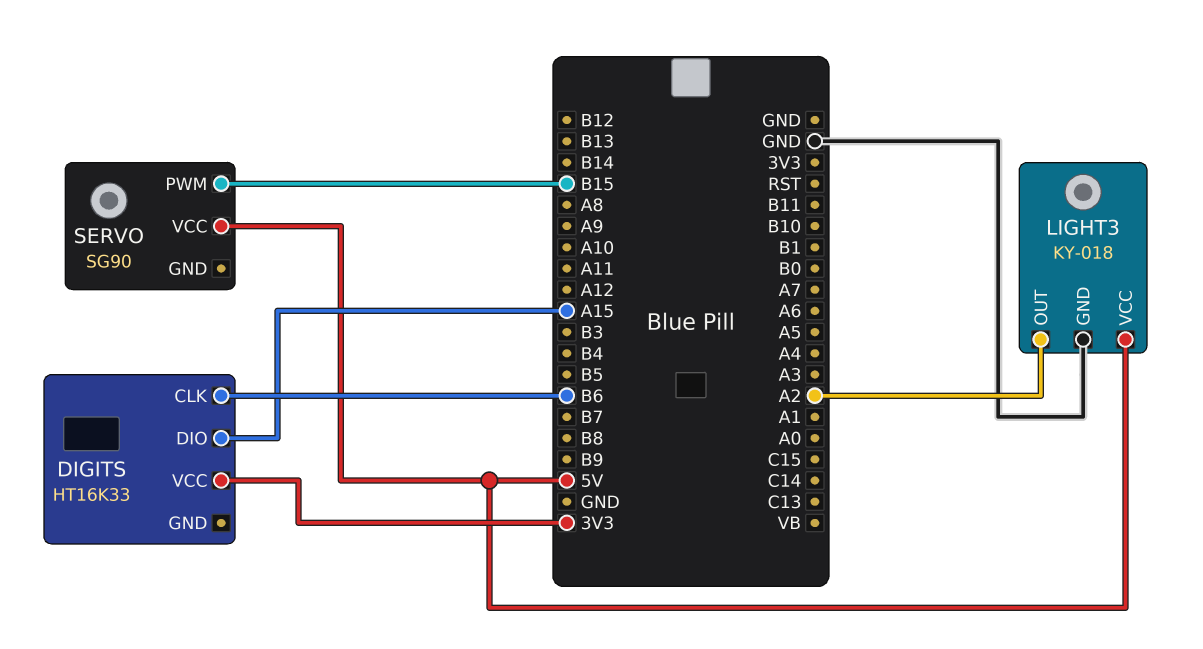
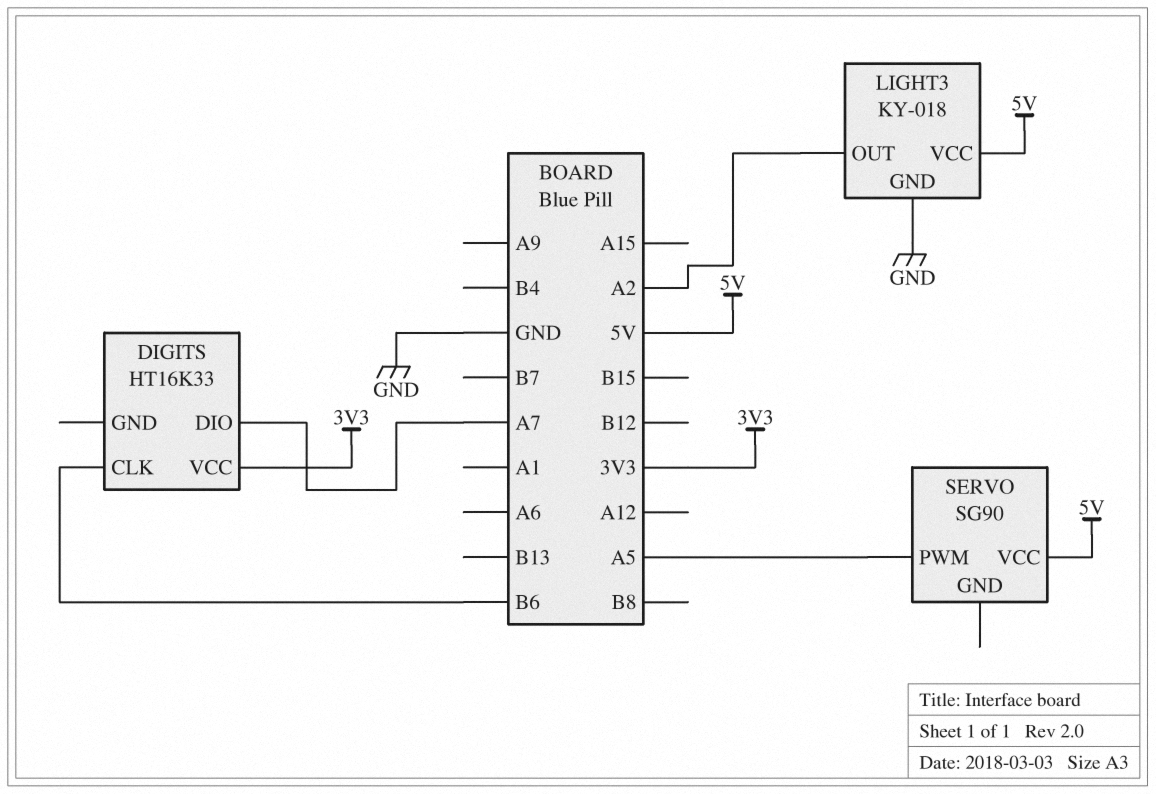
DIGITS pin DIO: A15 -> A7
SERVO pin PWM: B15 -> A5

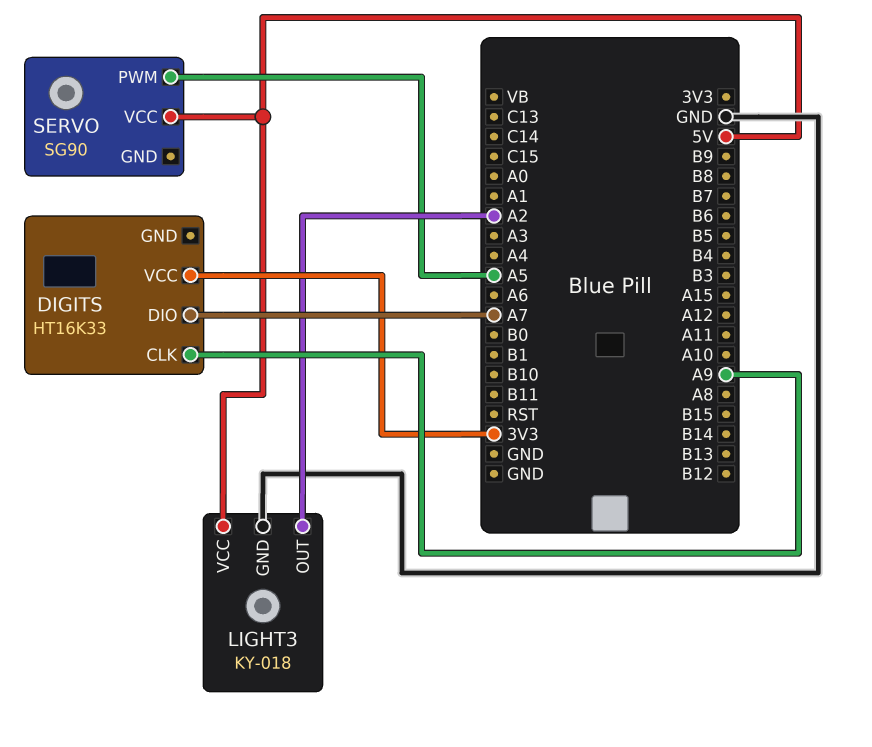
DIGITS pin CLK: B6 -> A9

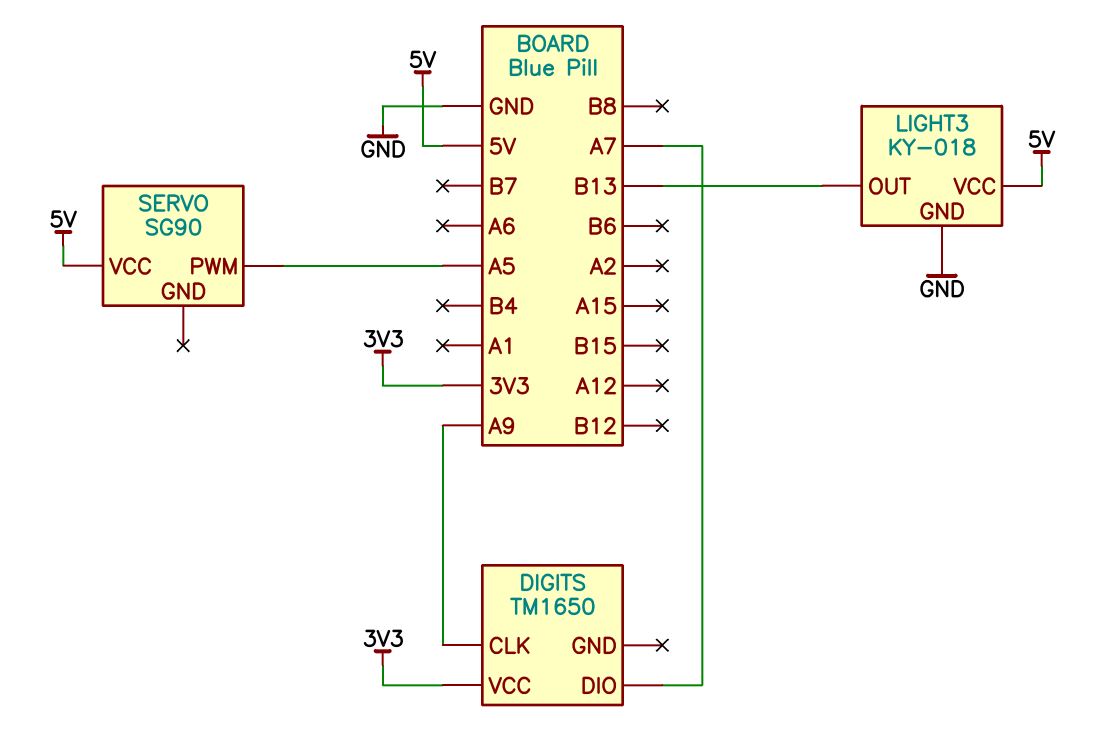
DIGITS: HT16K33 -> TM1650
LIGHT3 pin OUT: A2 -> B13

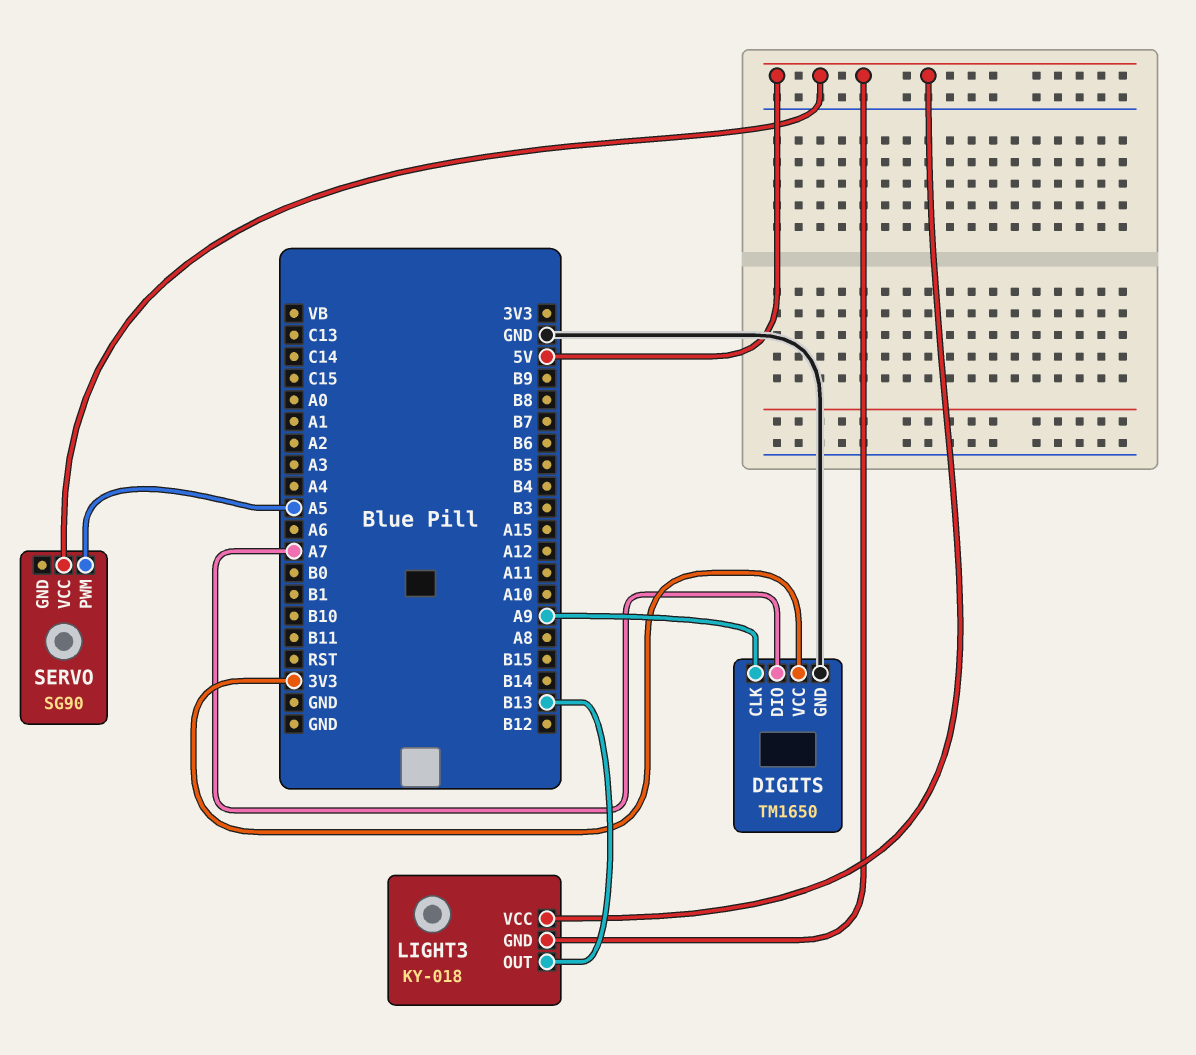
DIGITS pin GND: none -> GND
LIGHT3 pin GND: GND -> 5V

